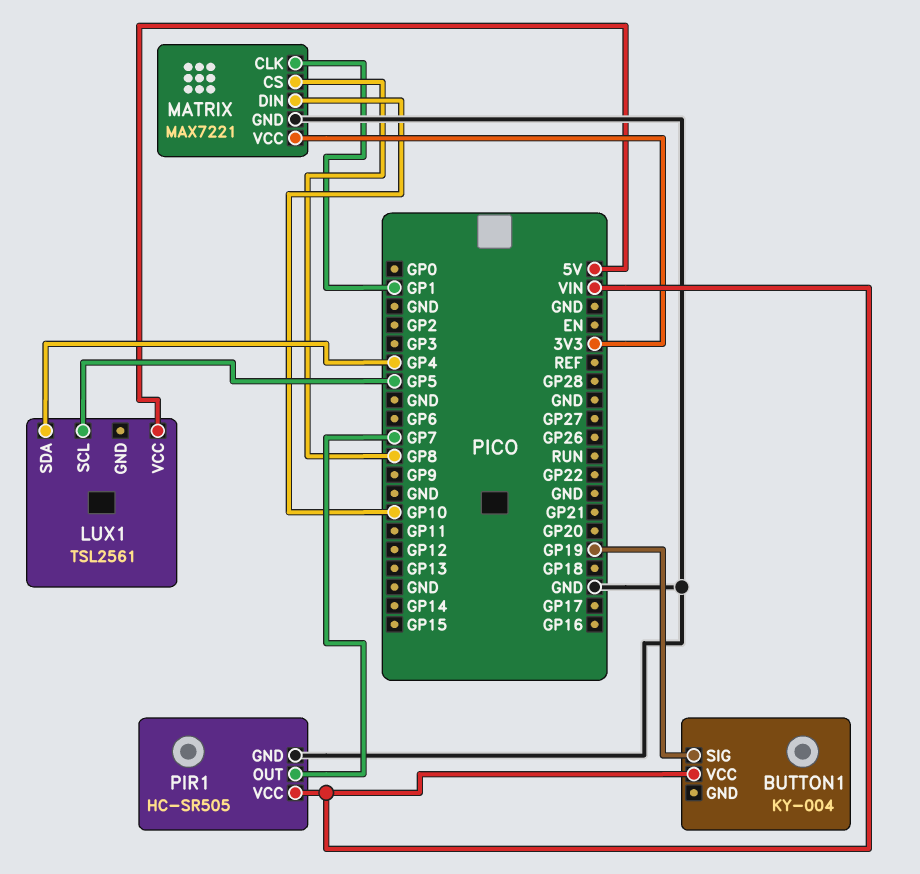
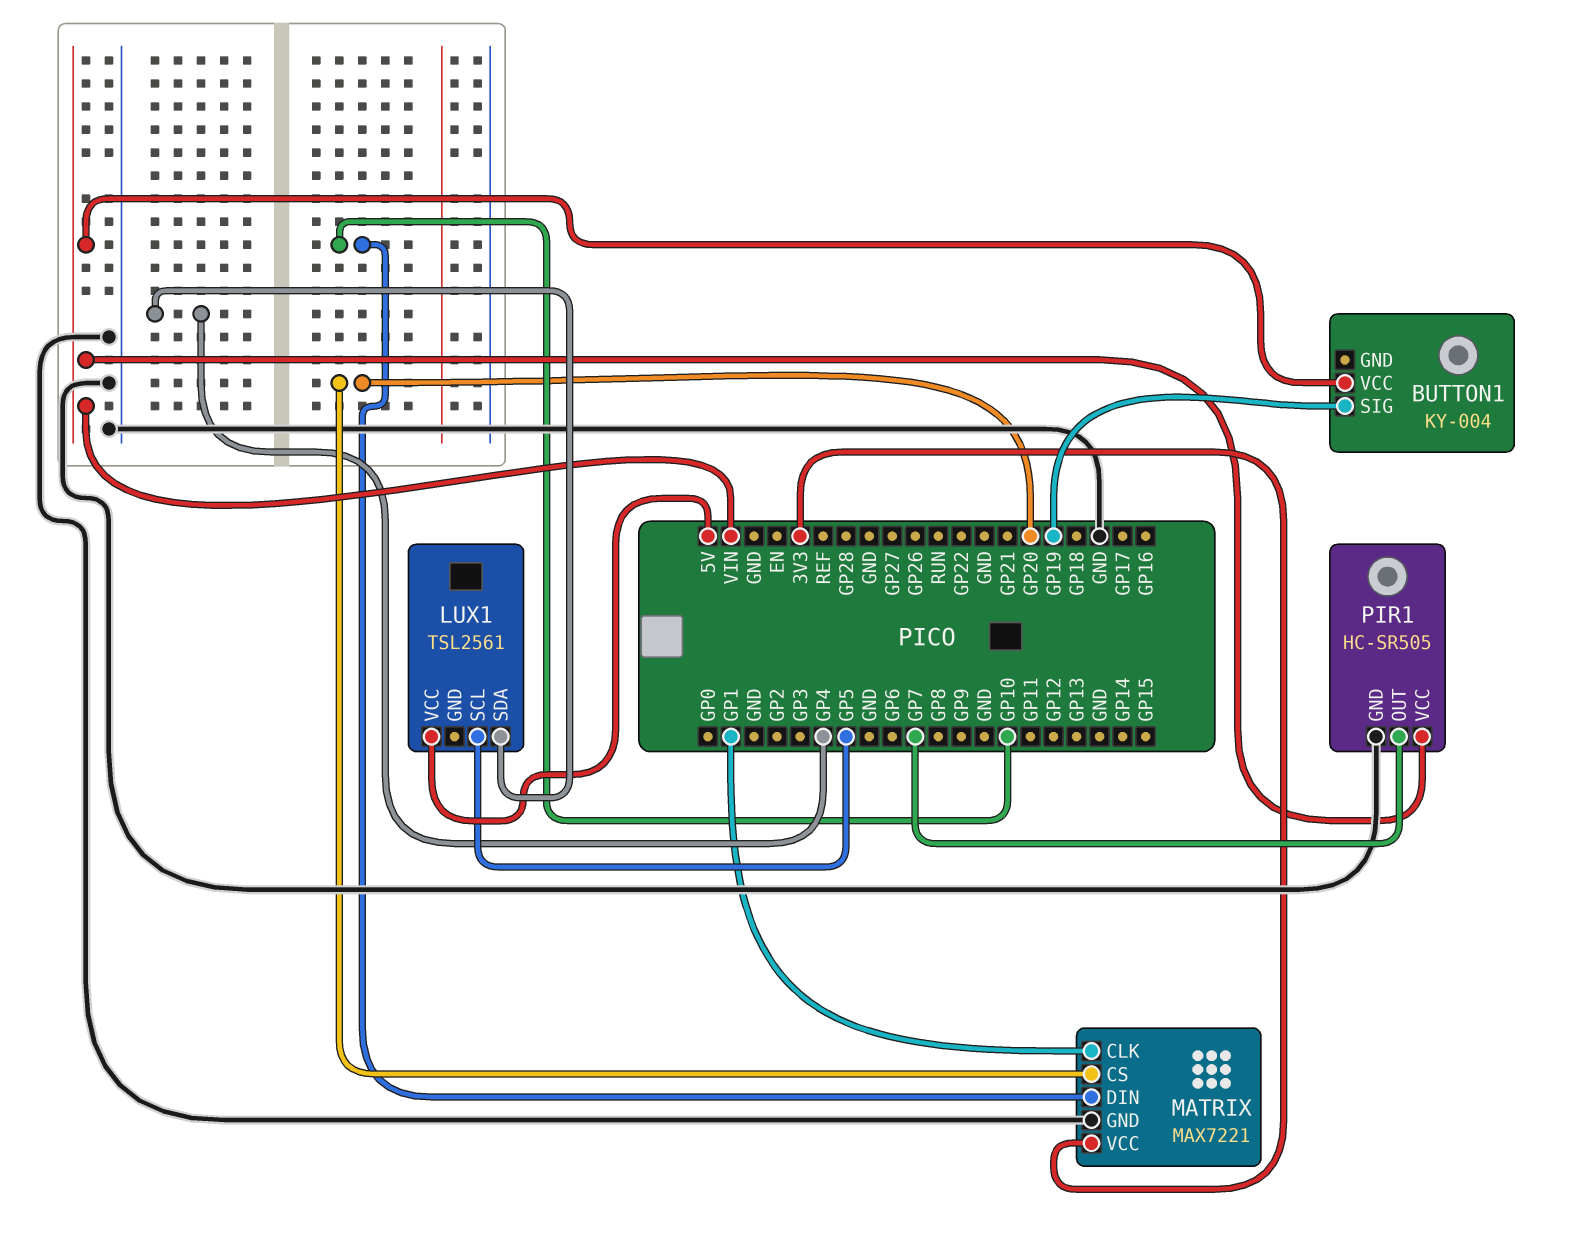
MATRIX pin CS: GP8 -> GP20

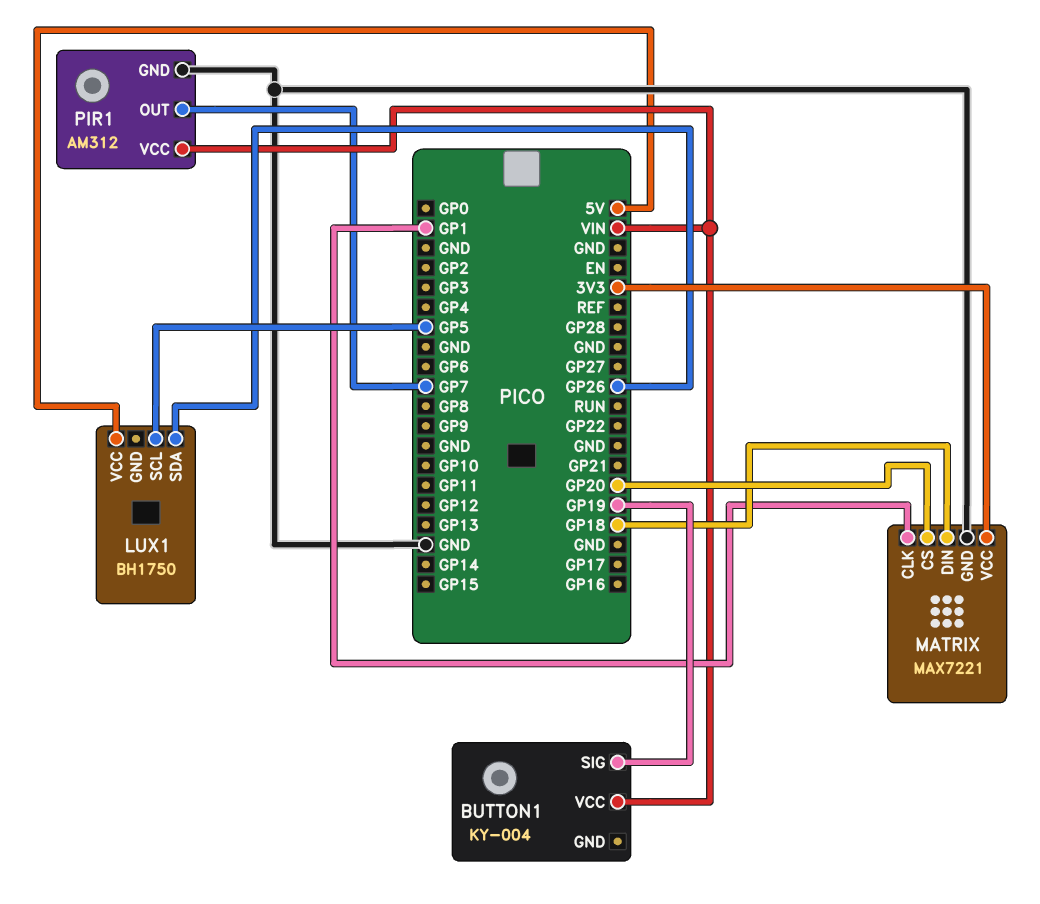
LUX1: TSL2561 -> BH1750
LUX1 pin SDA: GP4 -> GP26
MATRIX pin DIN: GP10 -> GP18
PIR1: HC-SR505 -> AM312

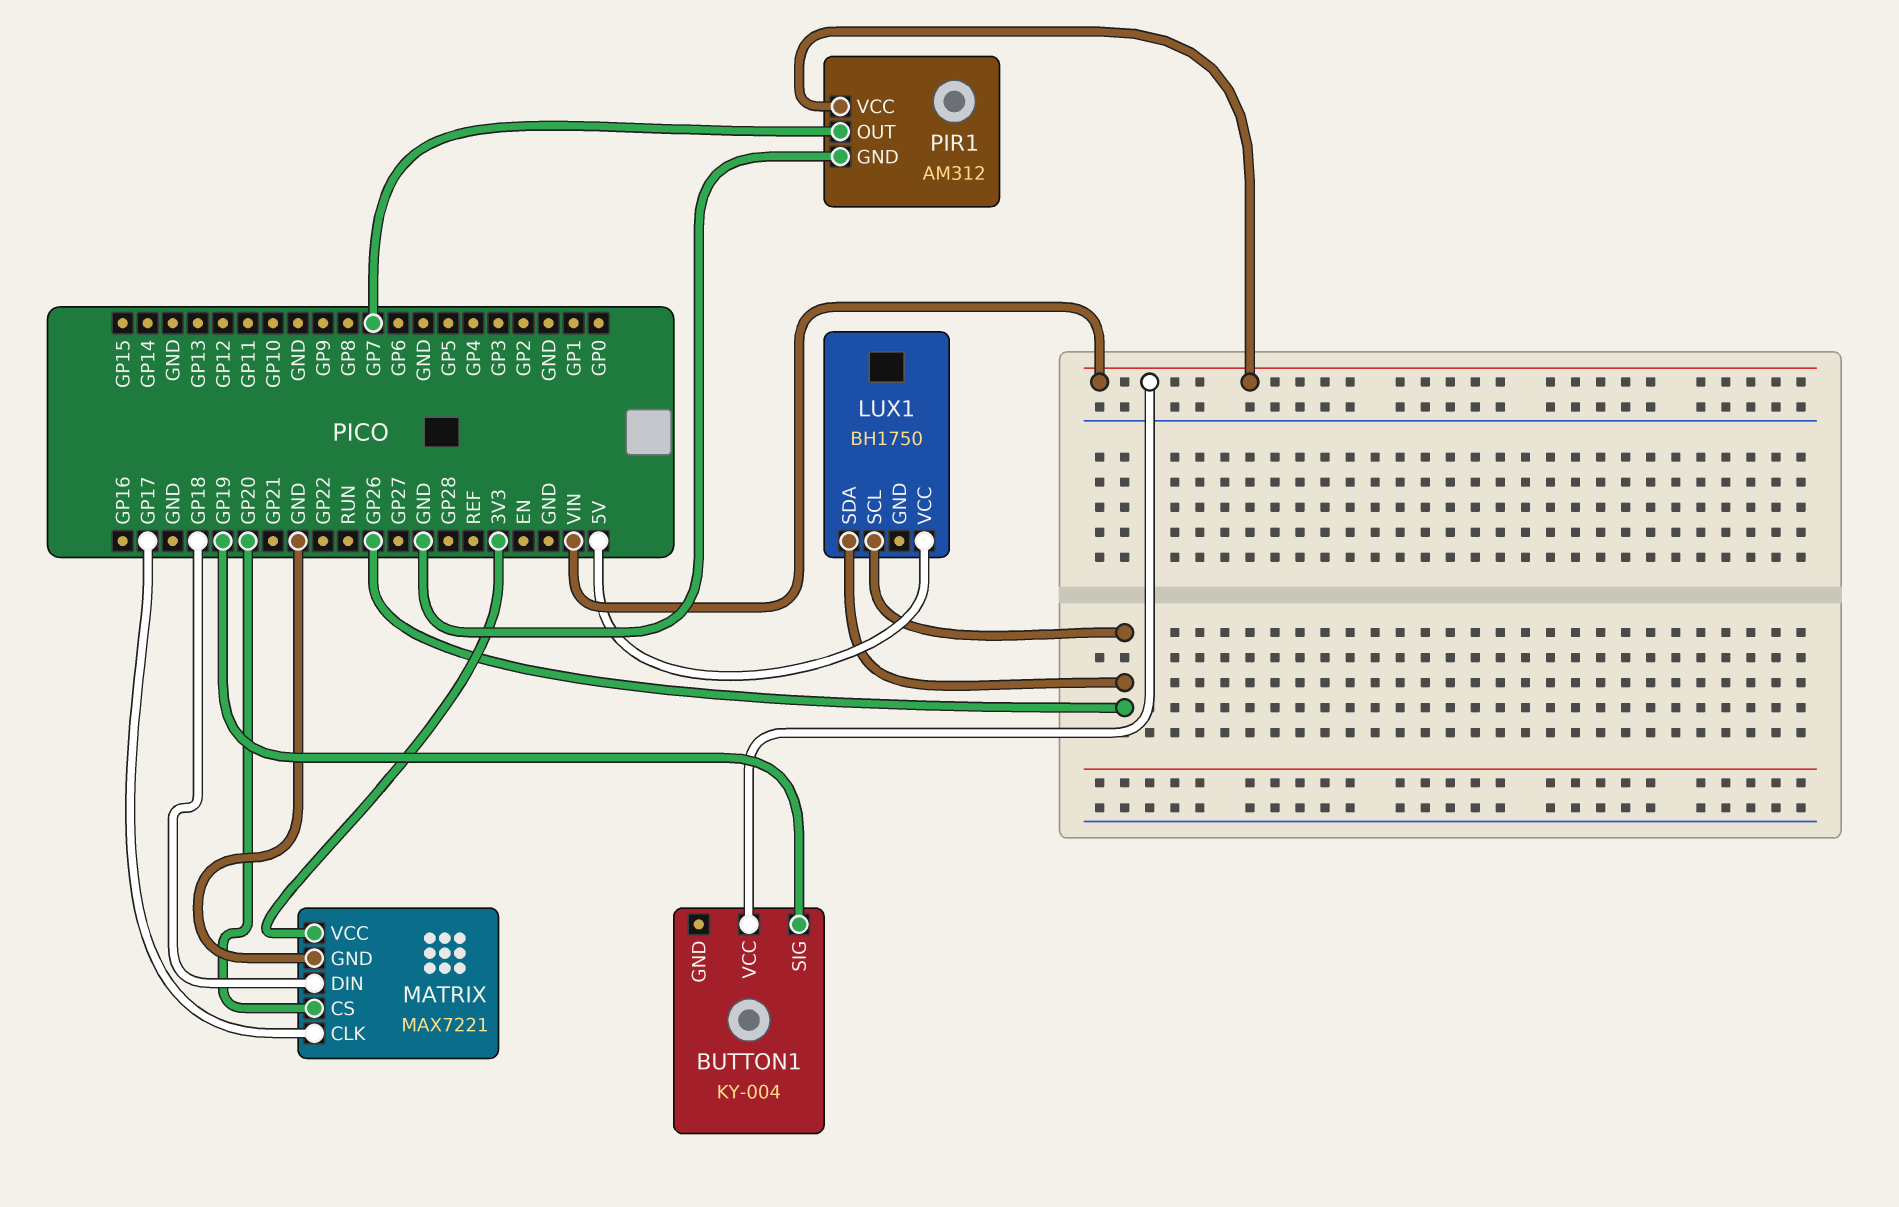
LUX1 pin SCL: GP5 -> GP26
MATRIX pin CLK: GP1 -> GP17

